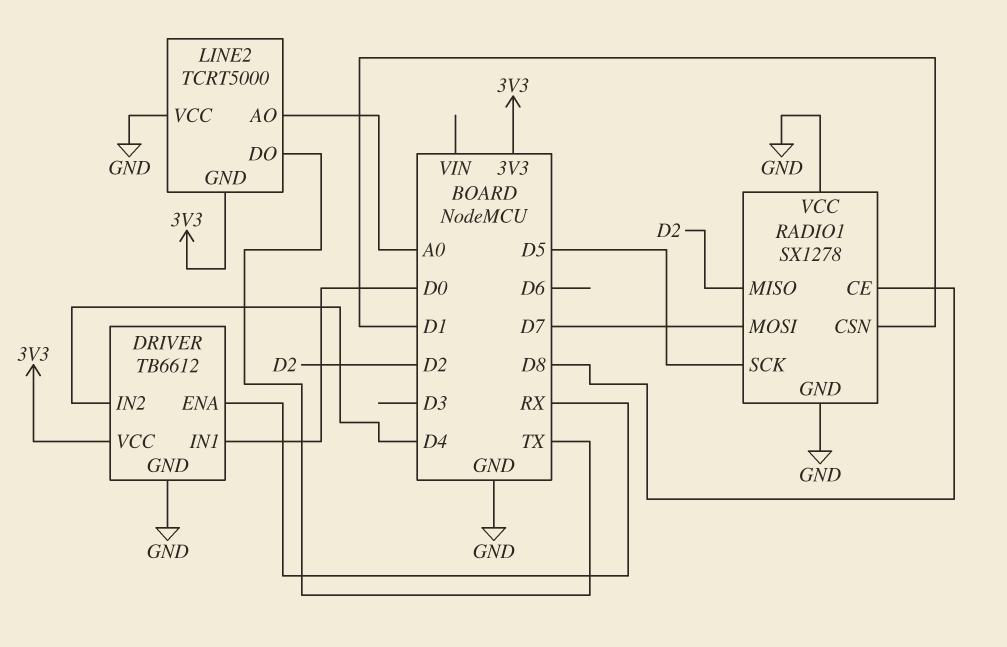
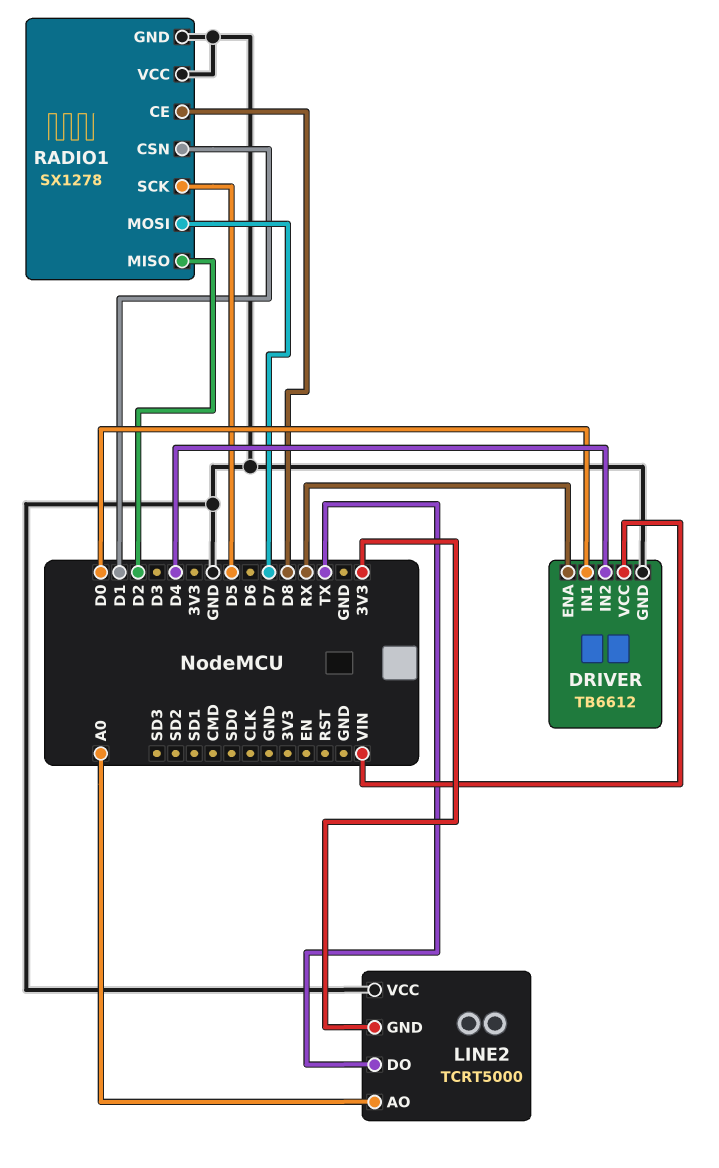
DRIVER pin VCC: 3V3 -> VIN

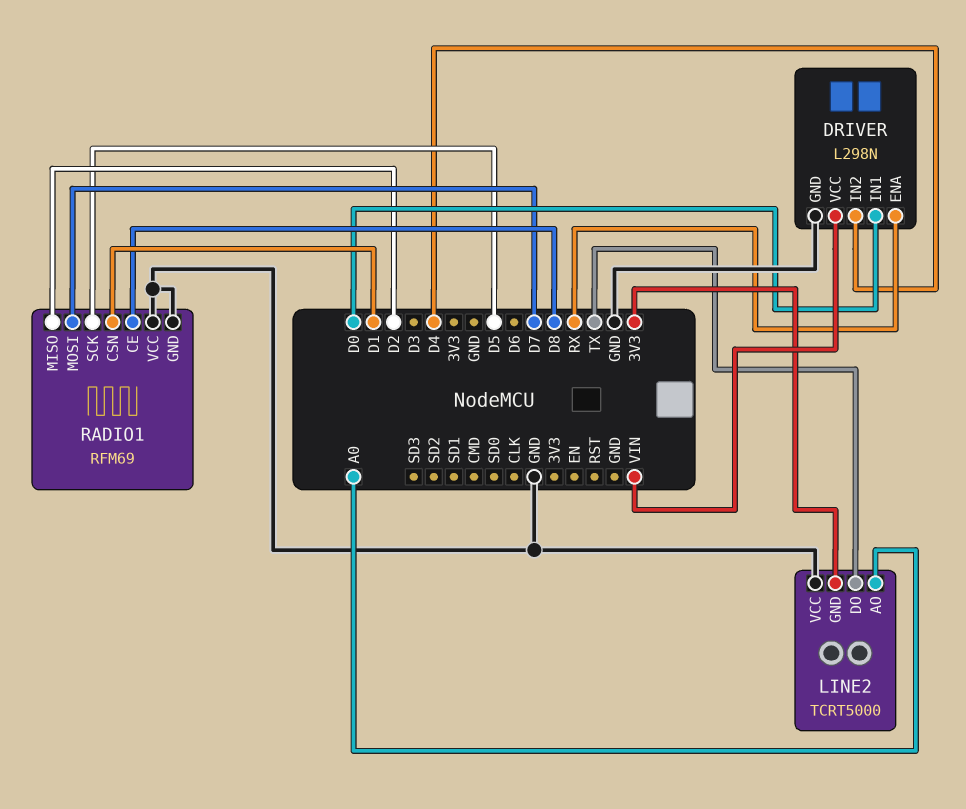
DRIVER: TB6612 -> L298N
RADIO1: SX1278 -> RFM69

